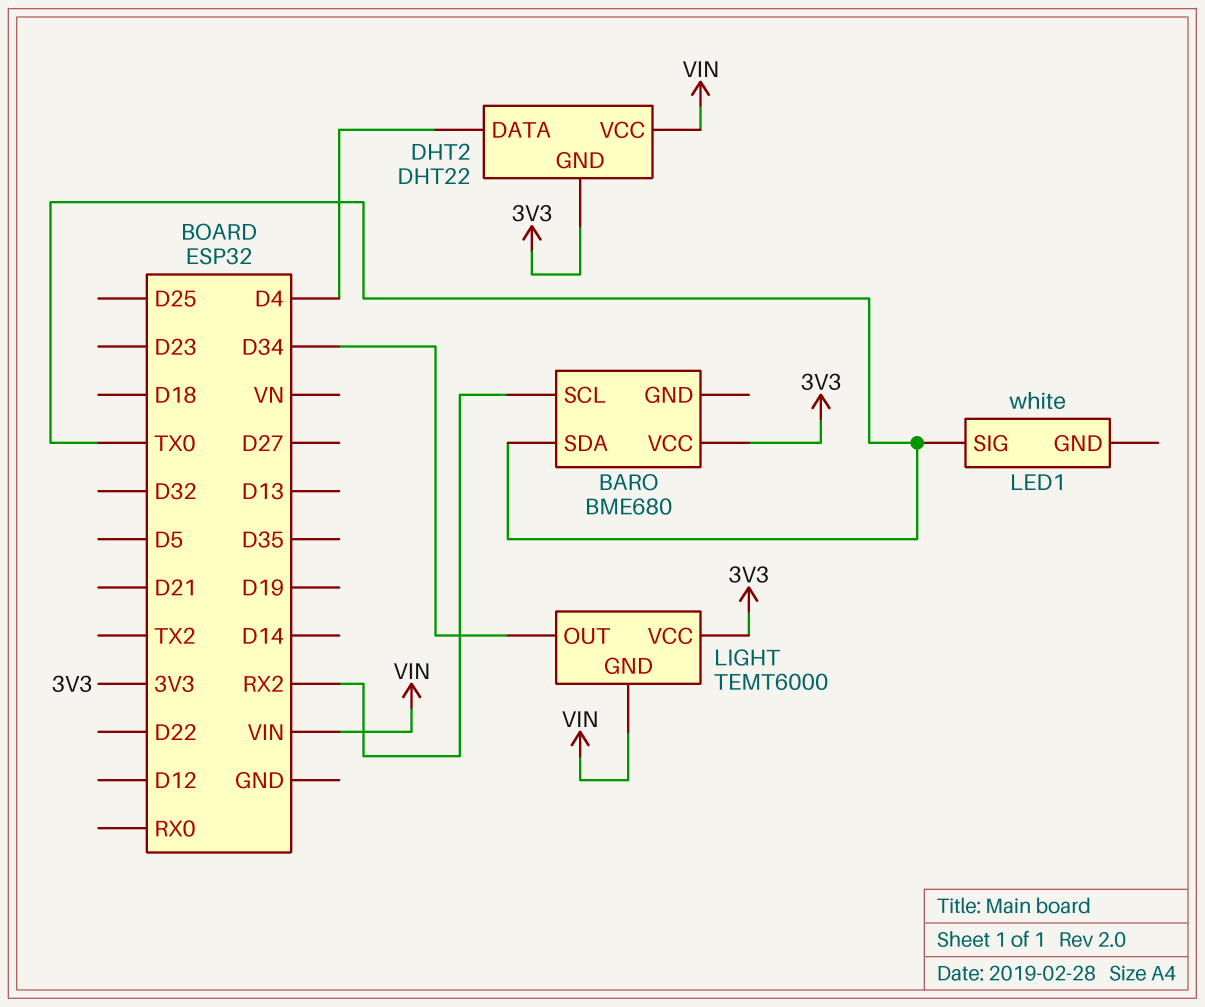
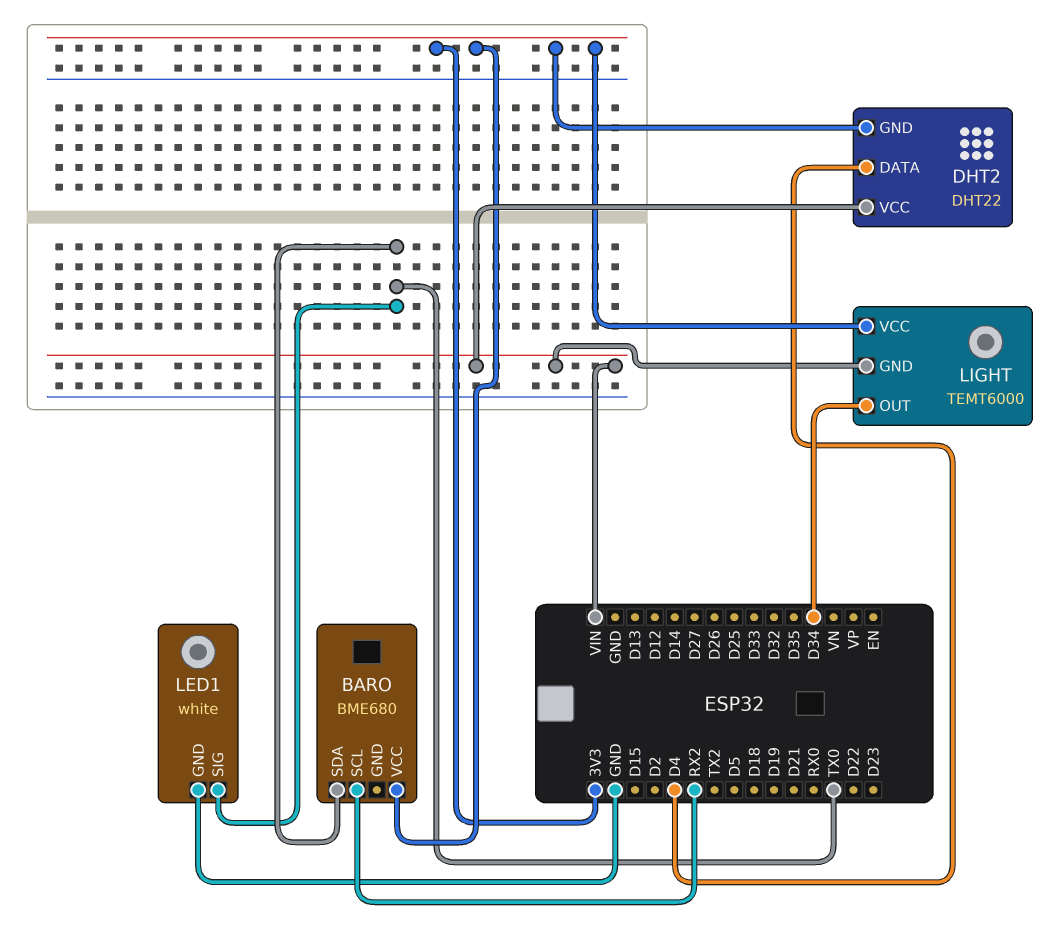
LED1 pin GND: none -> GND

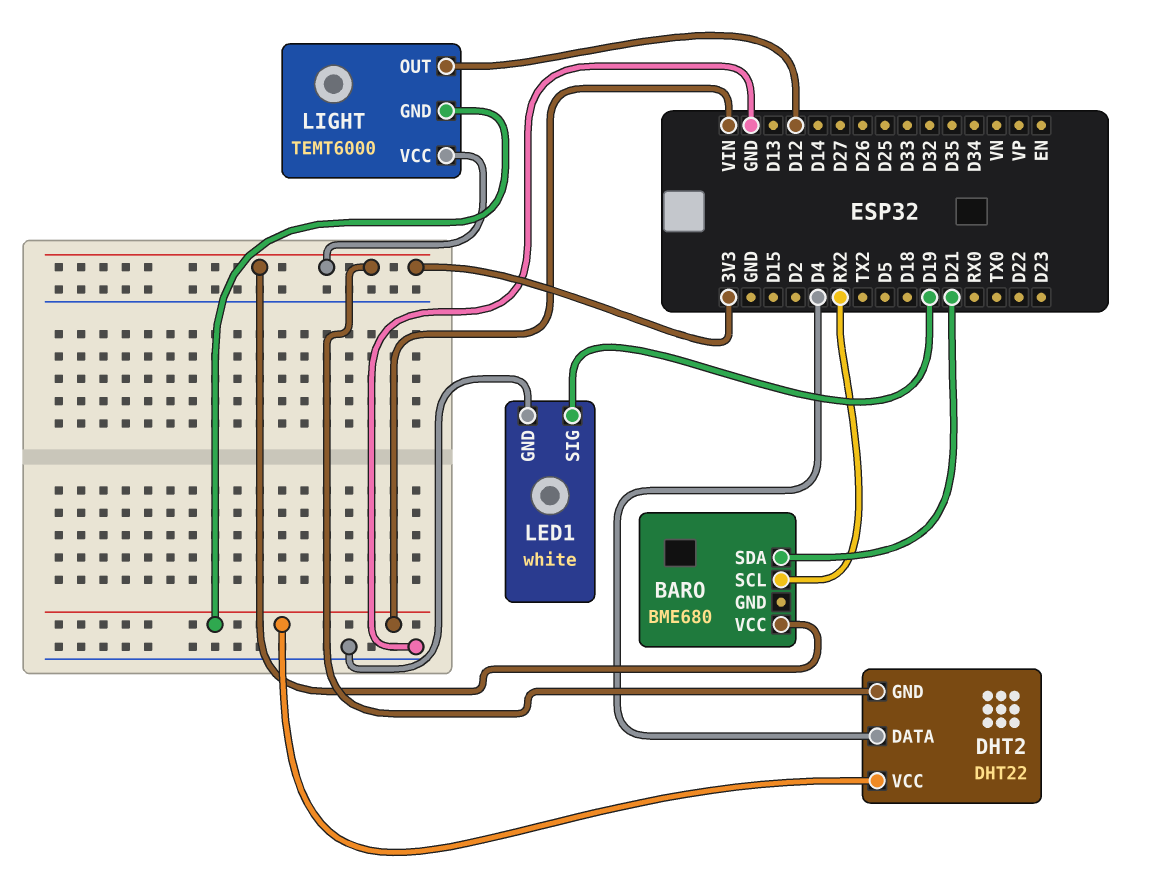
BARO pin SDA: TX0 -> D21
LED1 pin SIG: TX0 -> D19
LIGHT pin OUT: D34 -> D12

